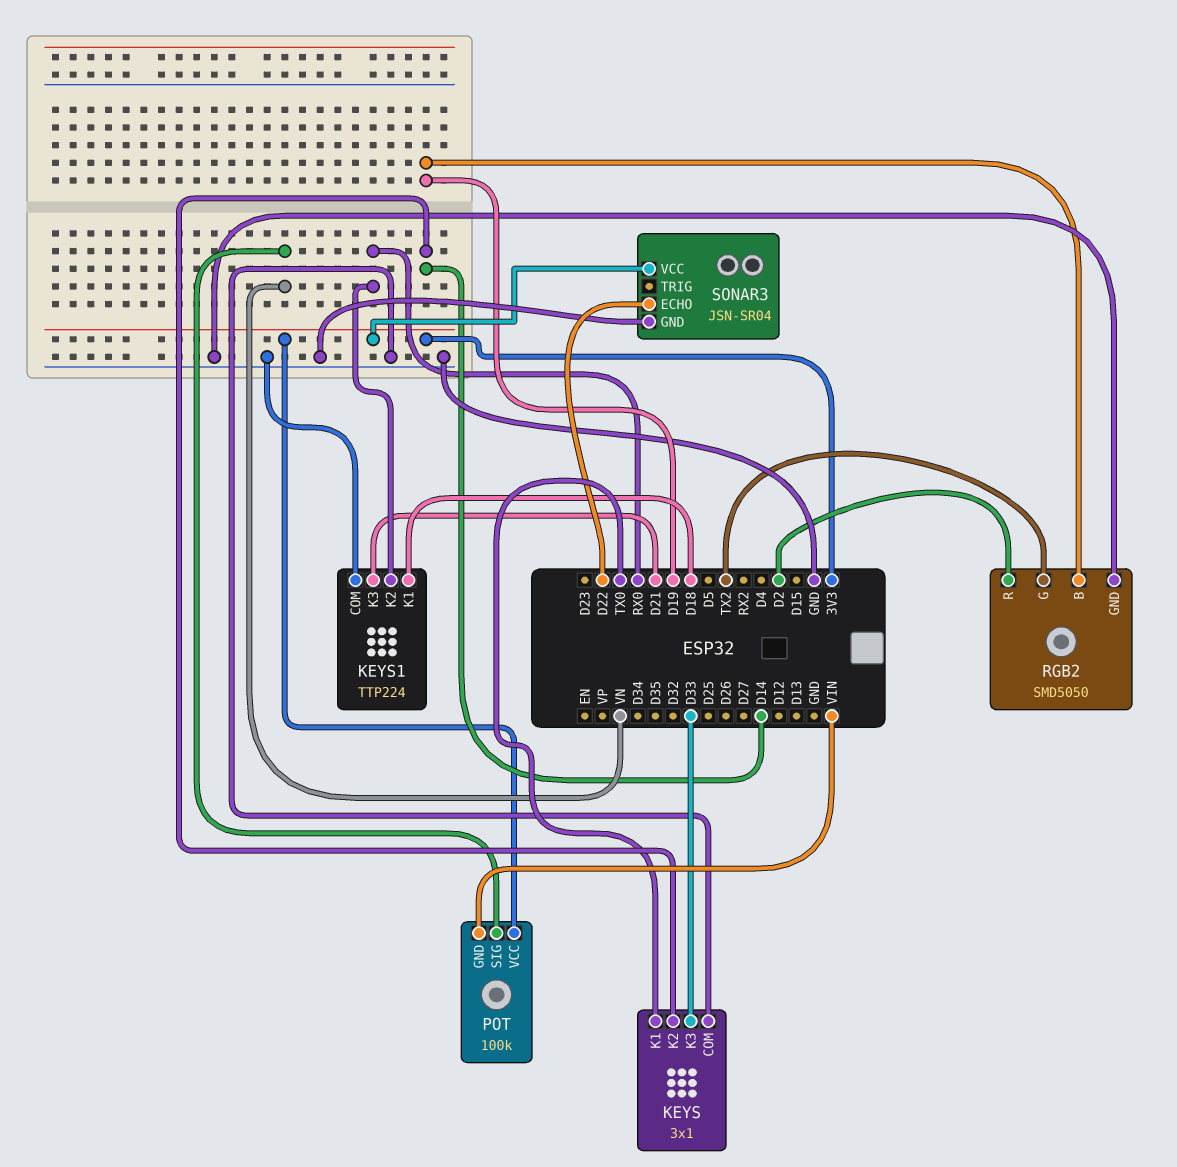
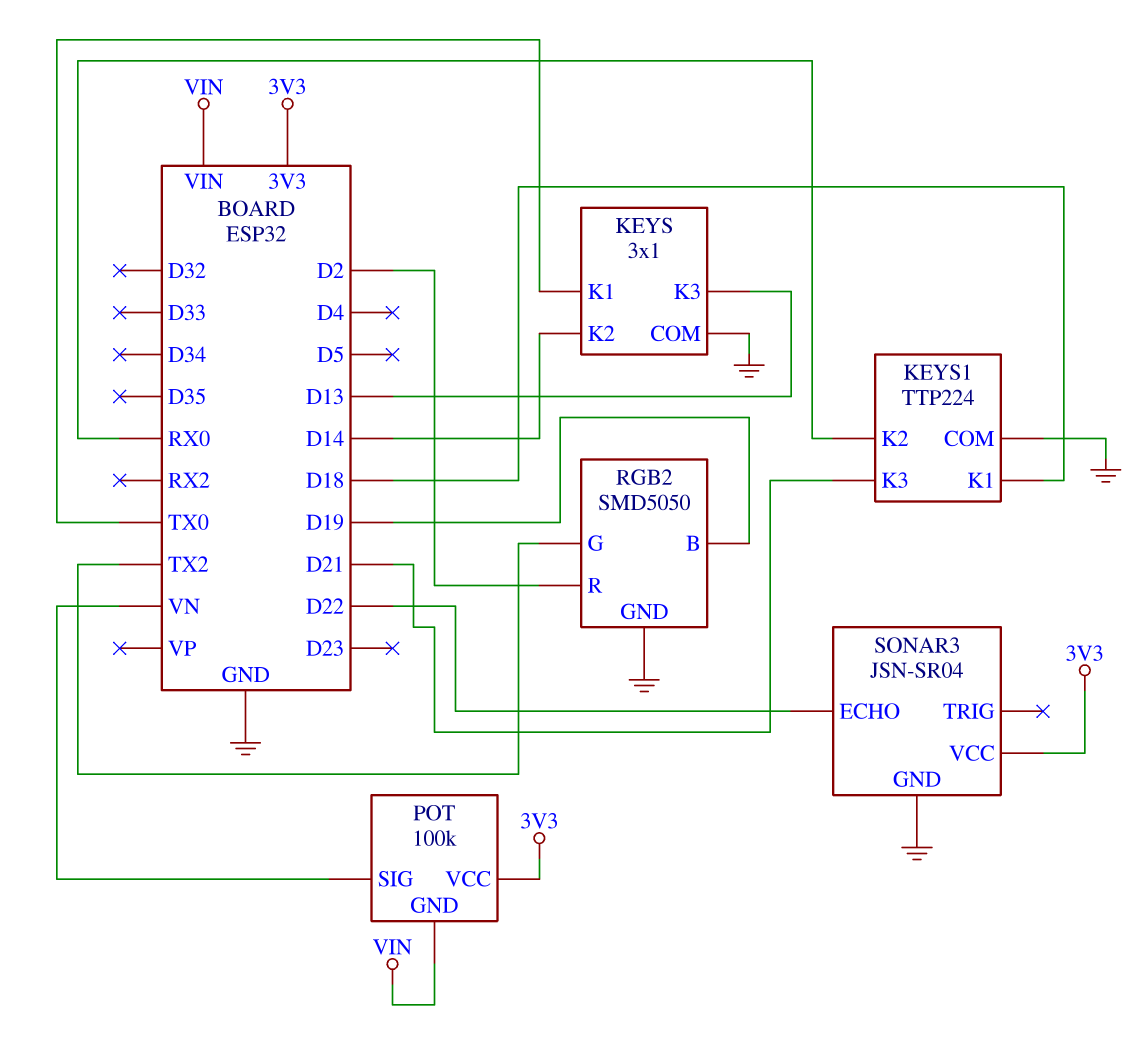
KEYS pin K3: D33 -> D13

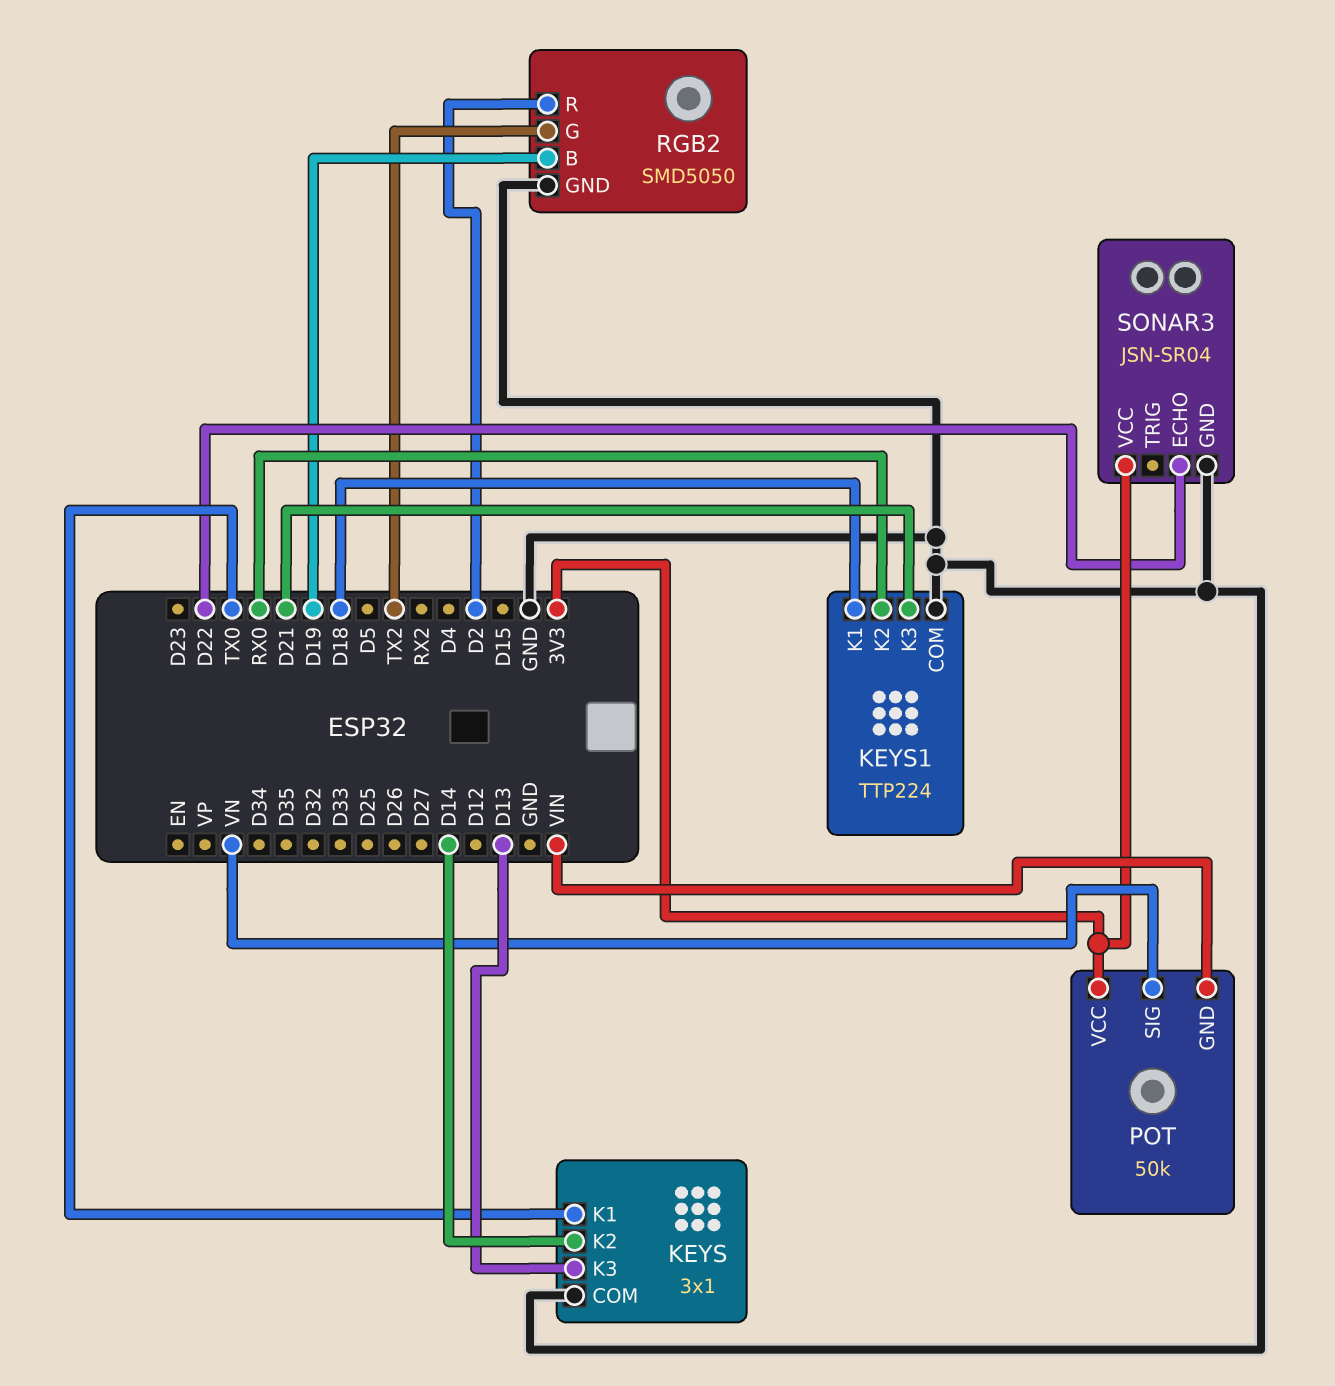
POT: 100k -> 50k

